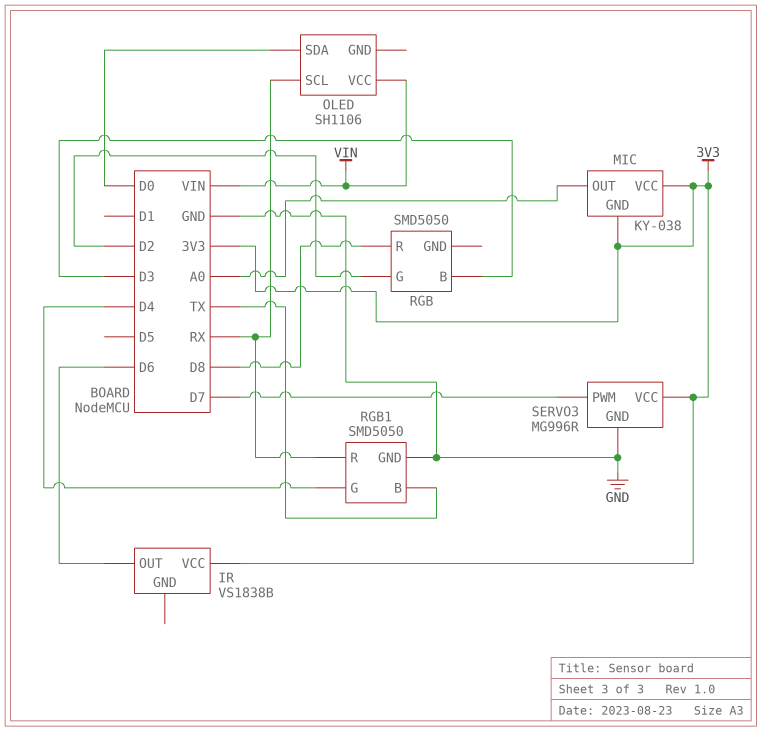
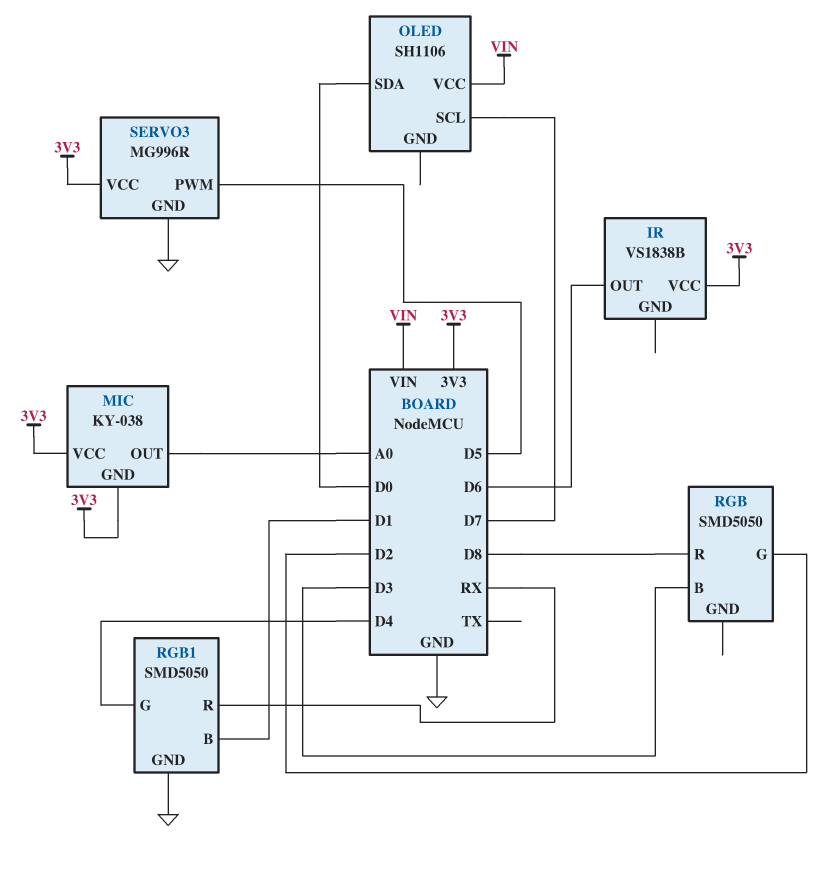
OLED pin SCL: RX -> D7
RGB1 pin B: TX -> D1
SERVO3 pin PWM: D7 -> D5

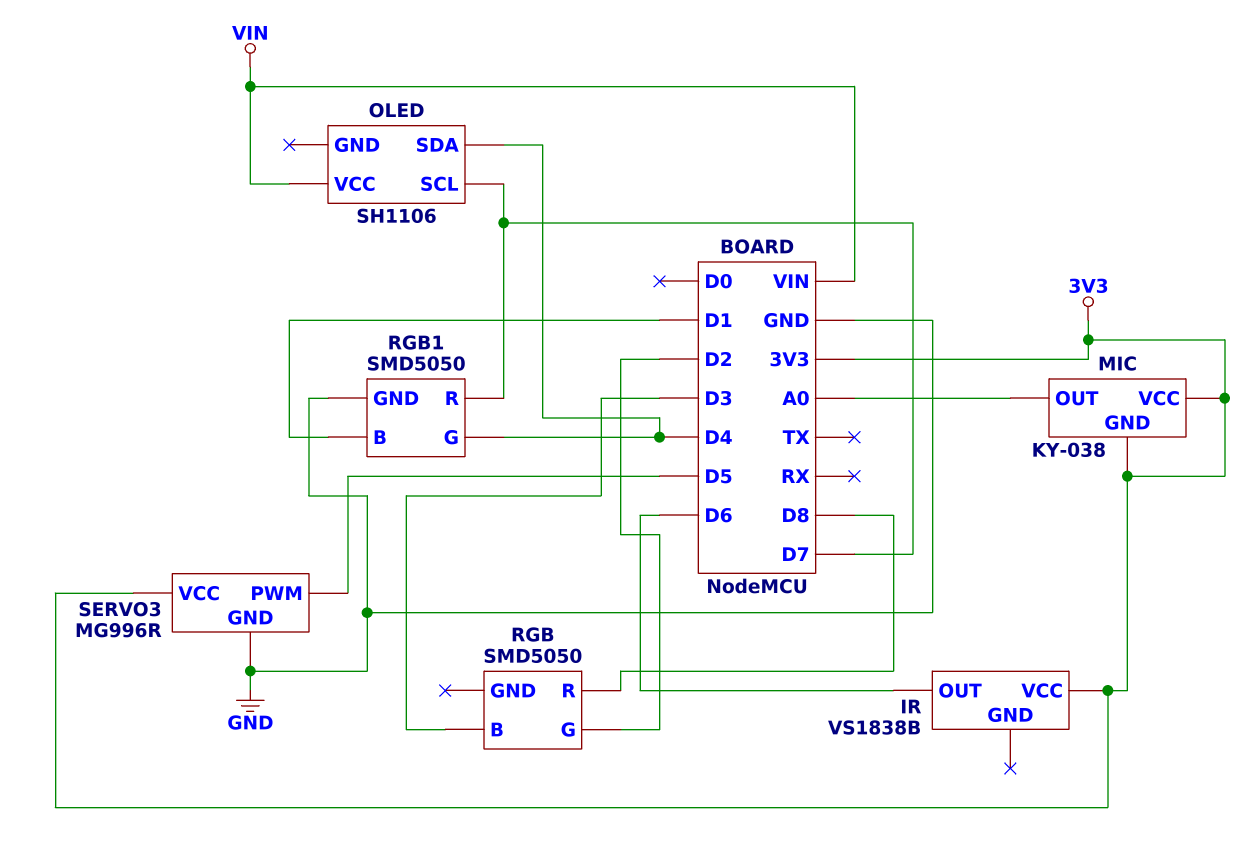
OLED pin SDA: D0 -> D4
RGB1 pin R: RX -> D7

